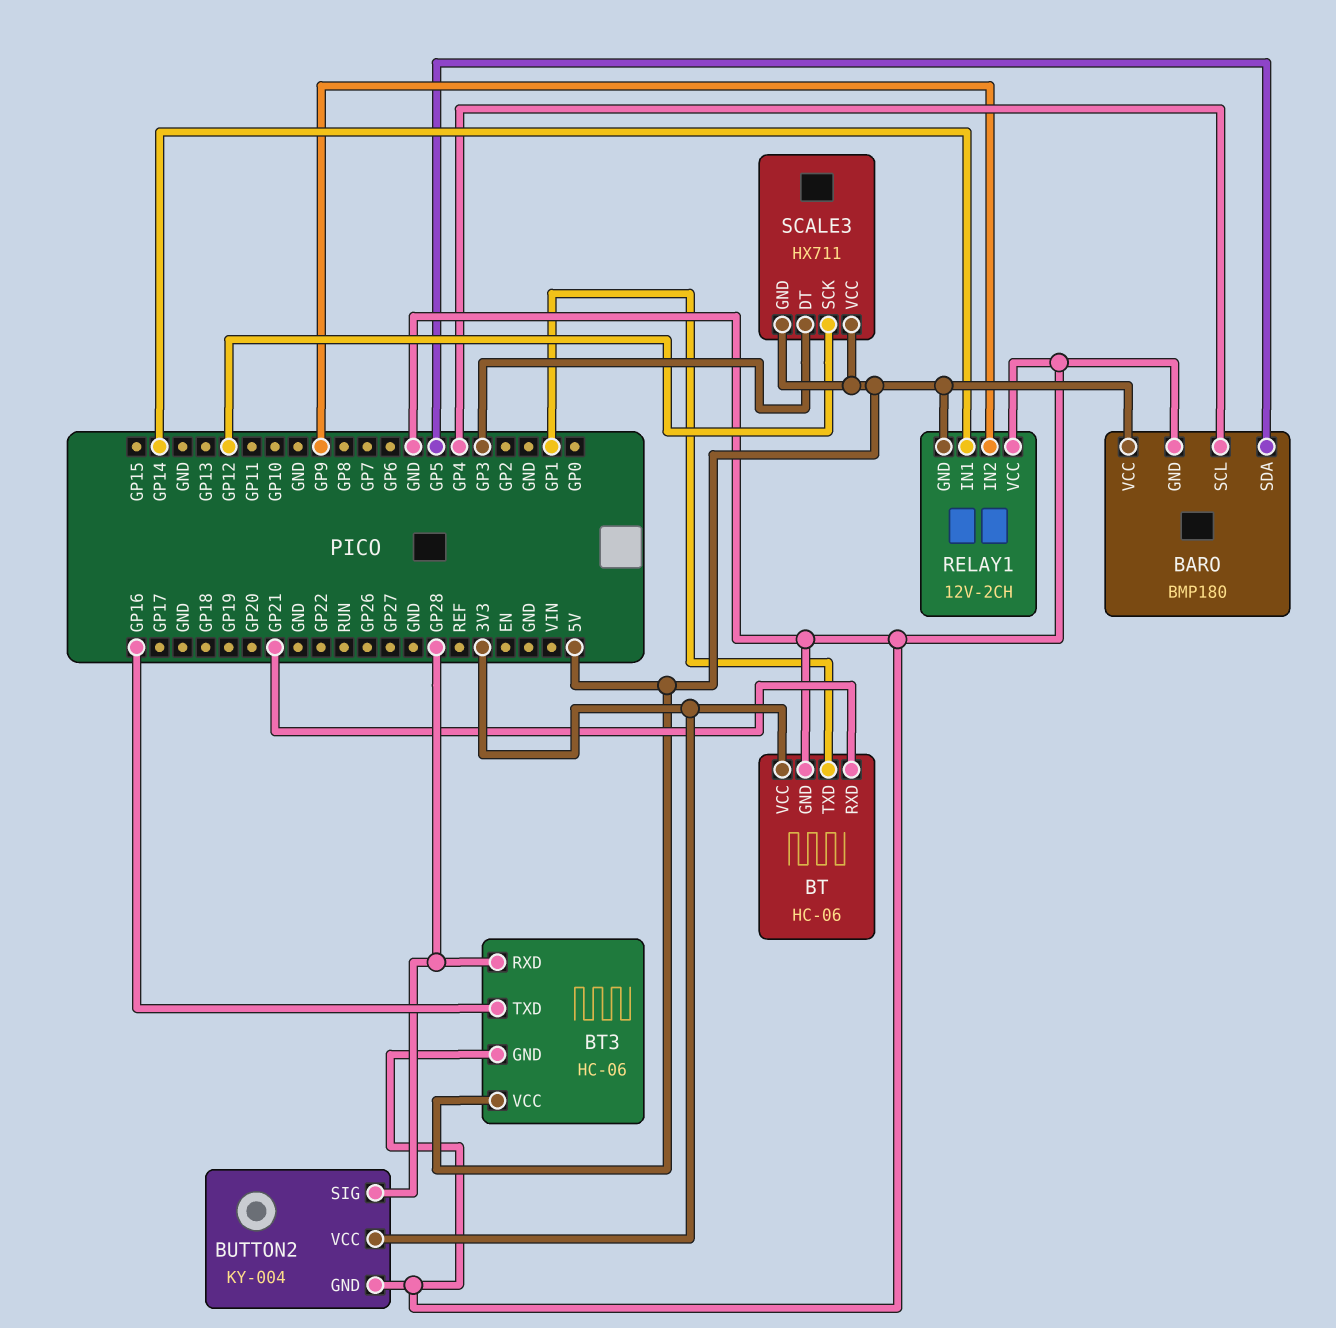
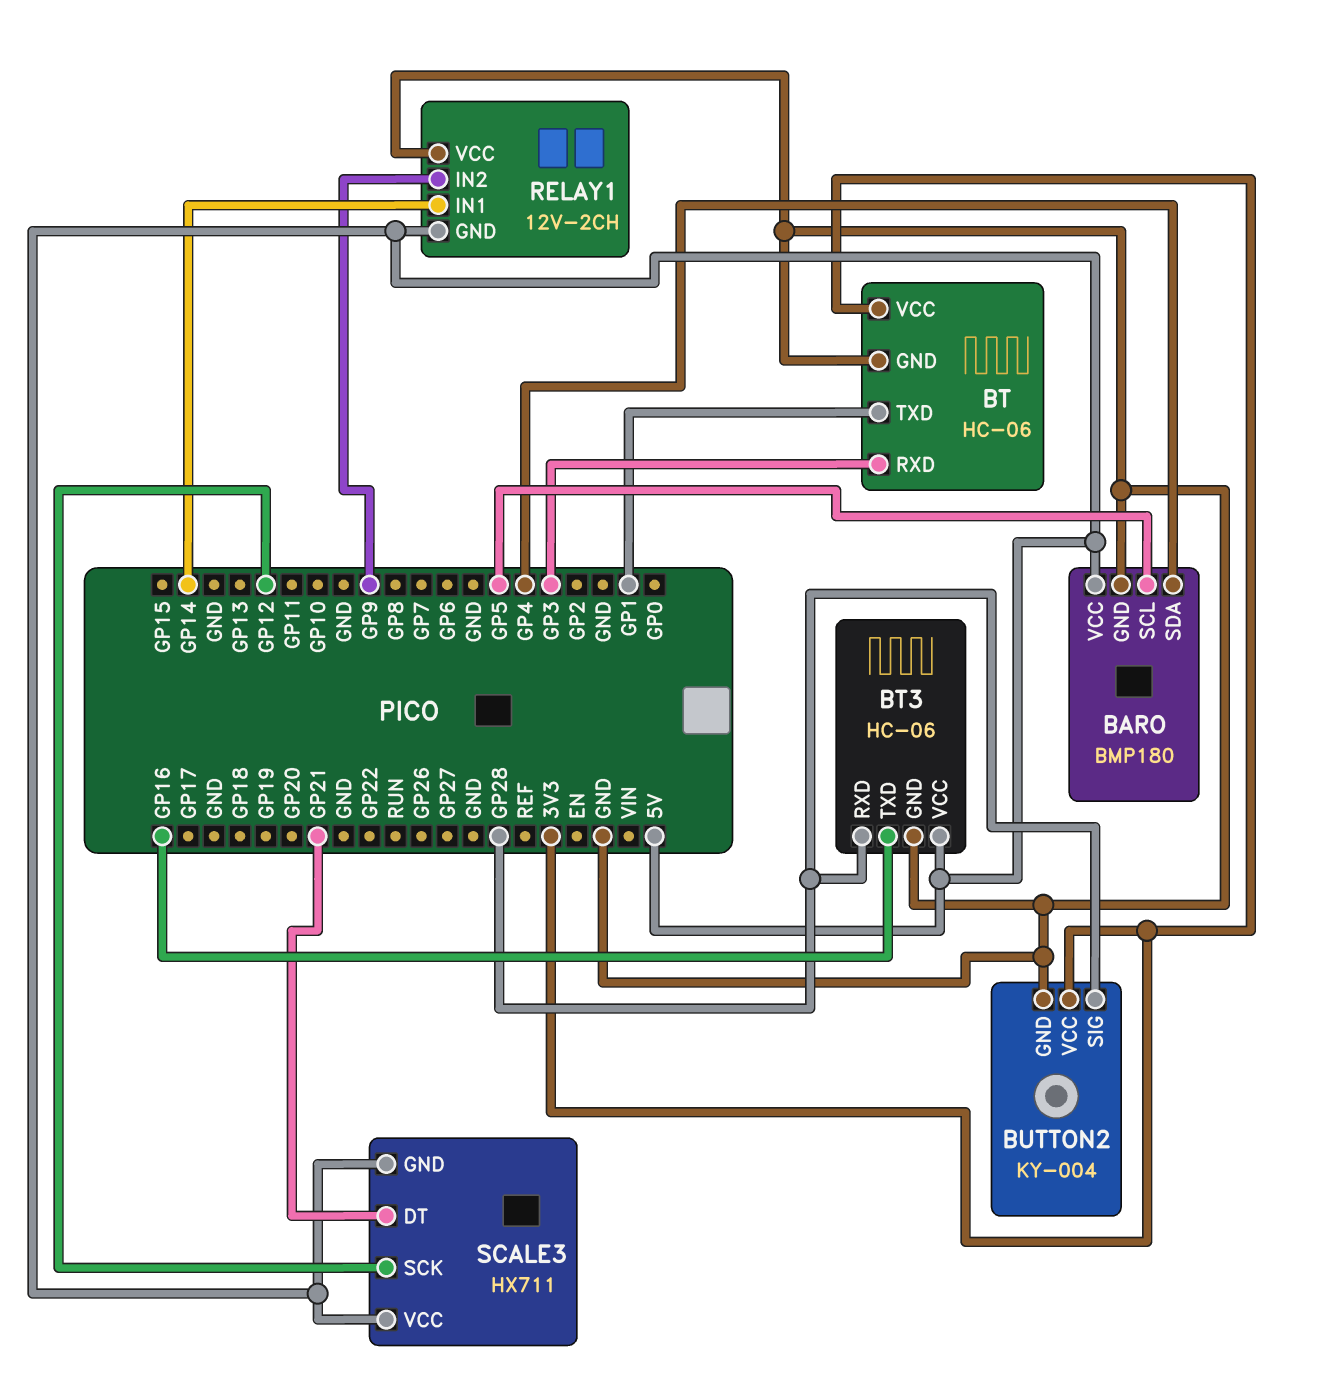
BARO pin SCL: GP4 -> GP5
BARO pin SDA: GP5 -> GP4
BT pin RXD: GP21 -> GP3
SCALE3 pin DT: GP3 -> GP21

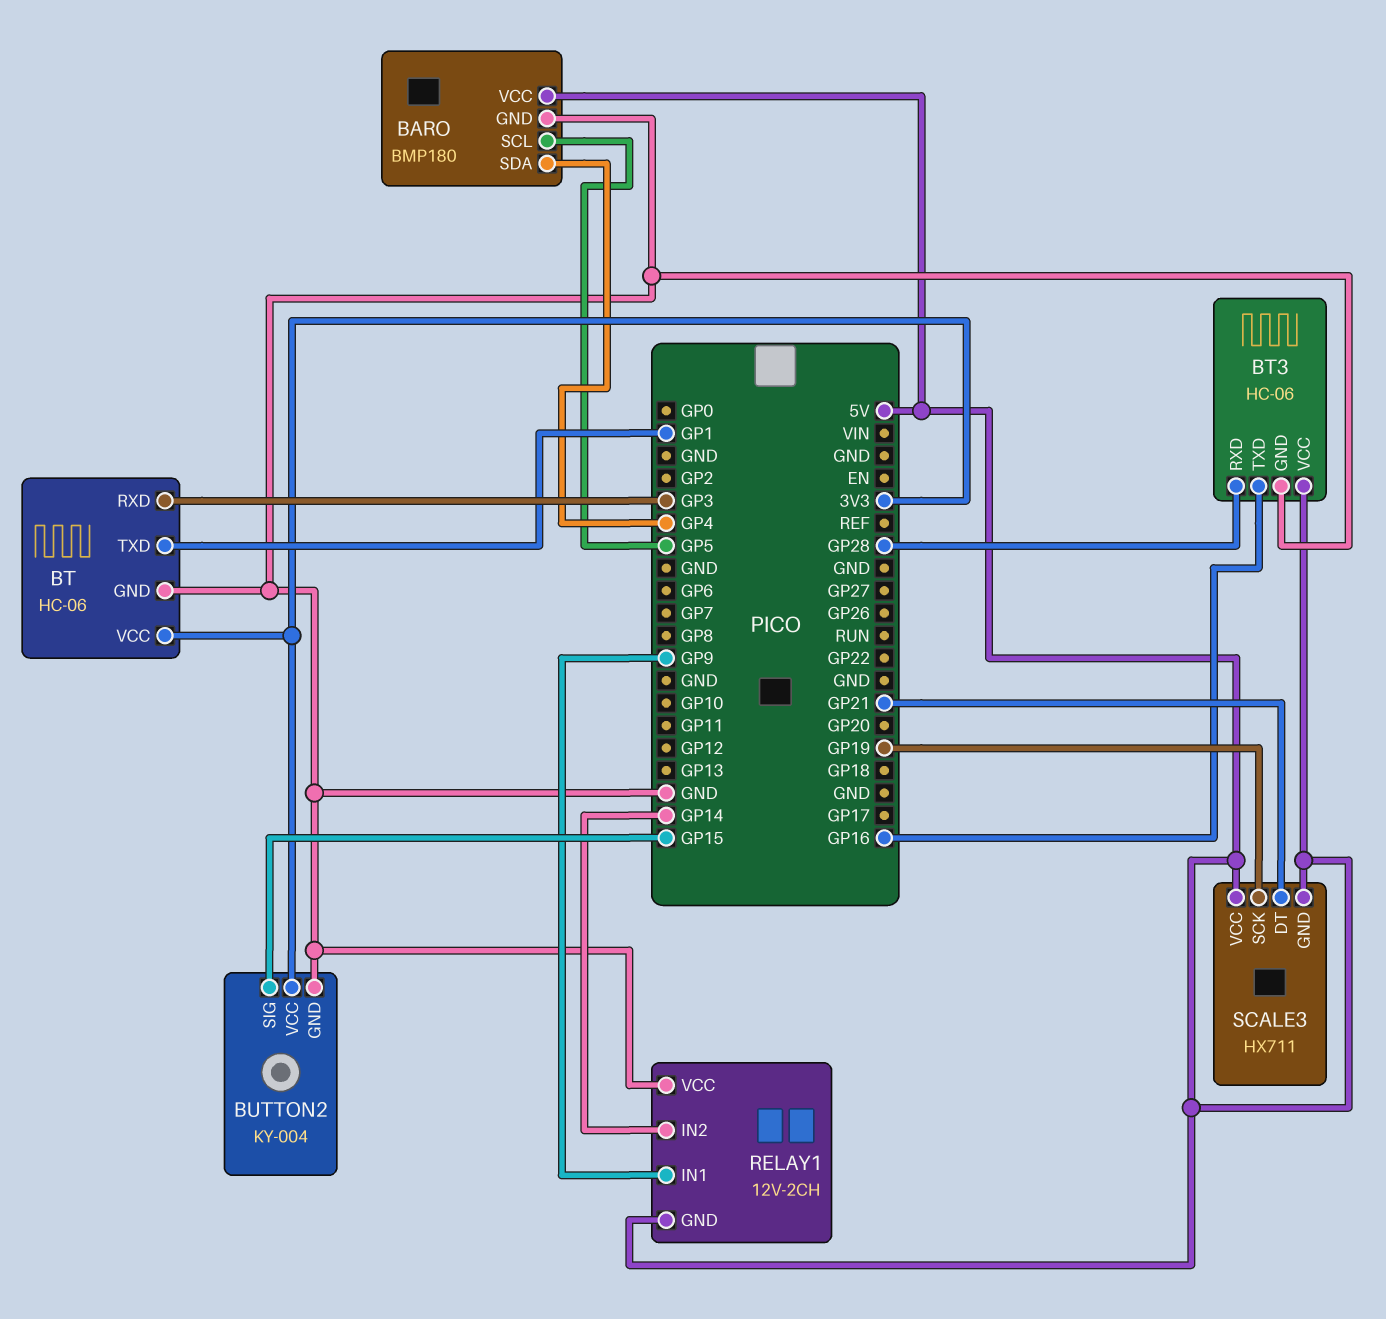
BUTTON2 pin SIG: GP28 -> GP15
RELAY1 pin IN1: GP14 -> GP9
RELAY1 pin IN2: GP9 -> GP14
SCALE3 pin SCK: GP12 -> GP19

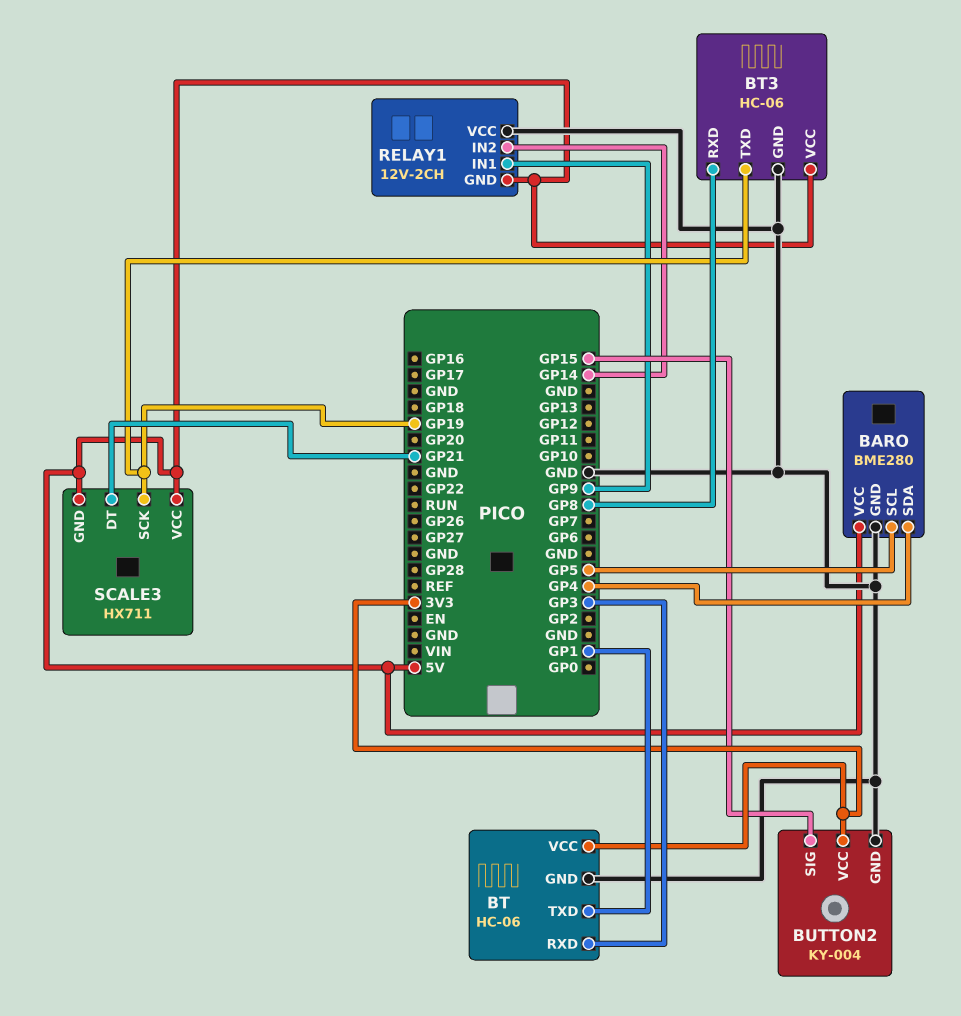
BARO: BMP180 -> BME280
BT3 pin RXD: GP28 -> GP8
BT3 pin TXD: GP16 -> GP19

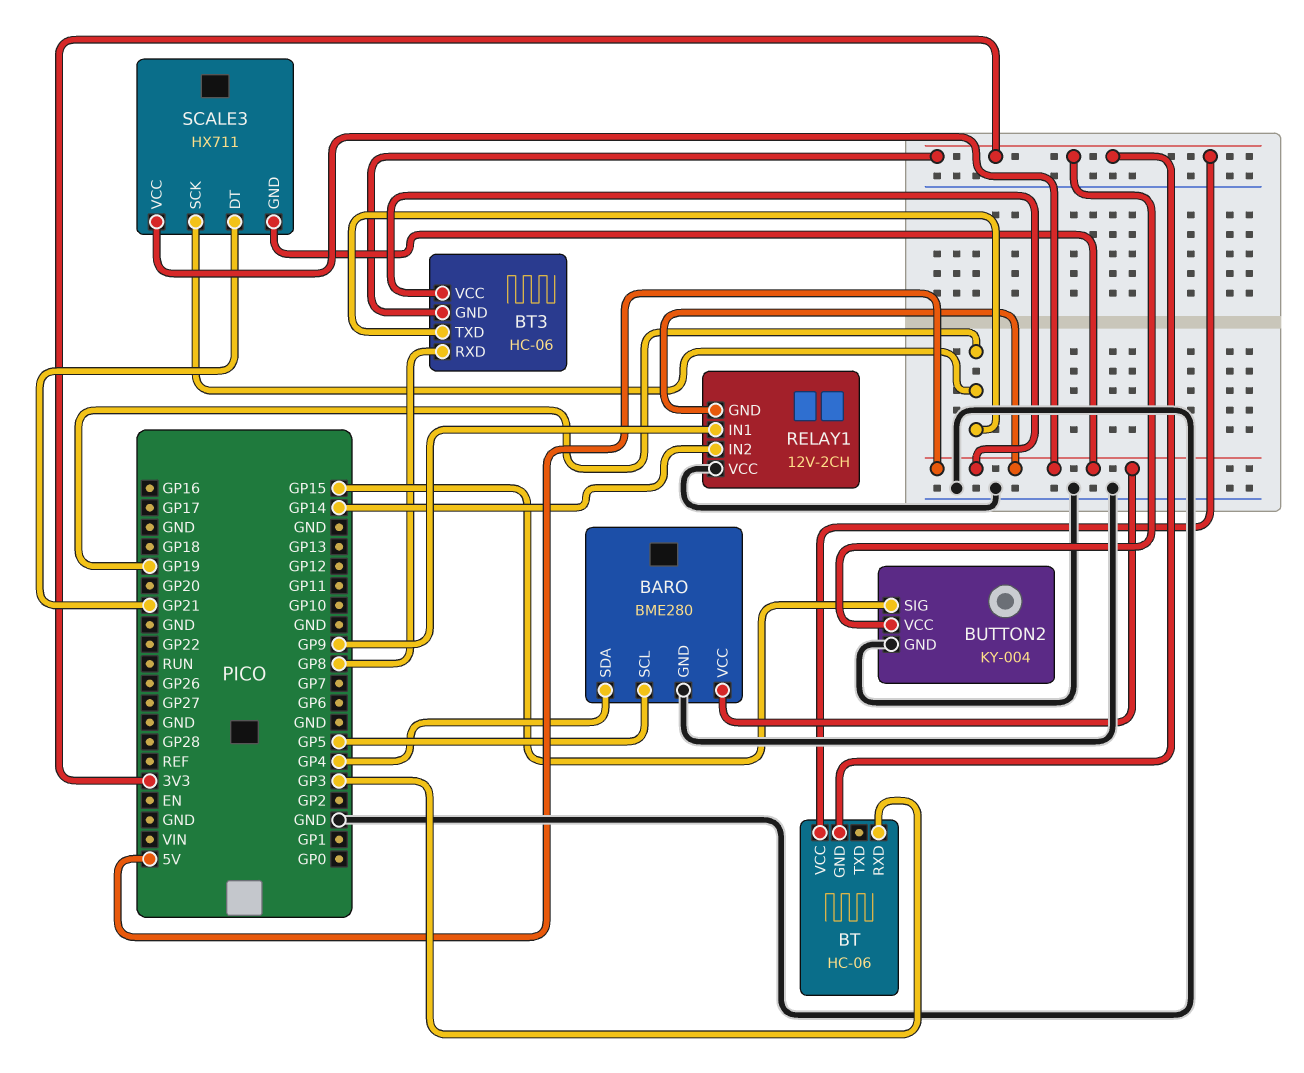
BT pin GND: GND -> 3V3
BT pin TXD: GP1 -> none
BT3 pin GND: GND -> 3V3

